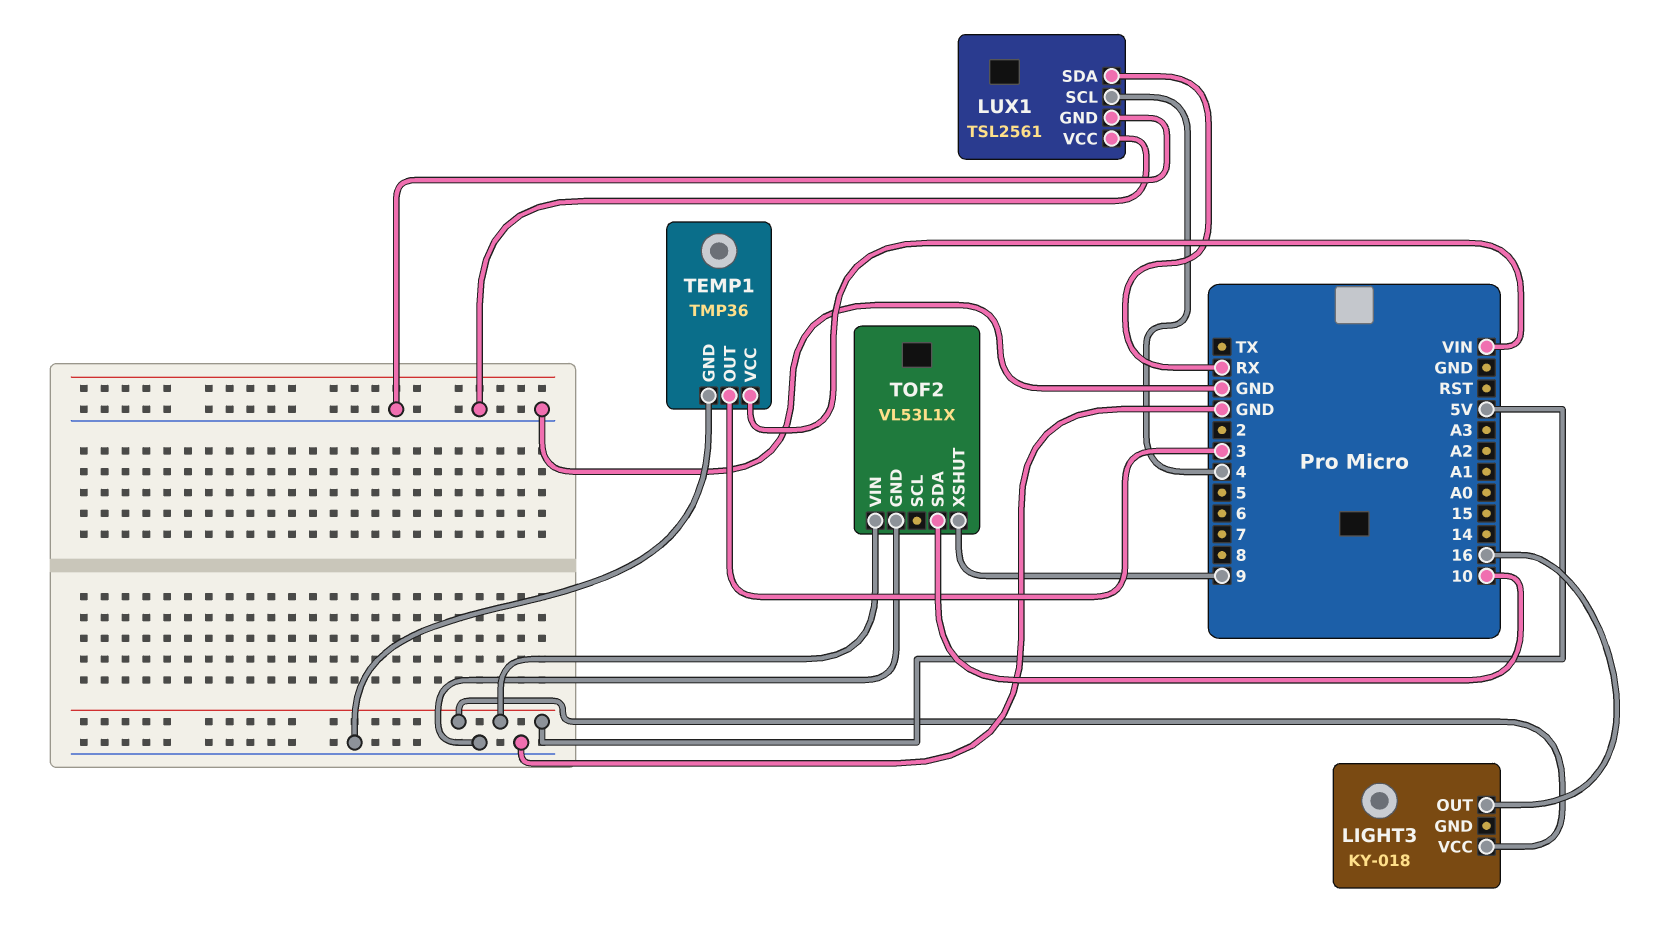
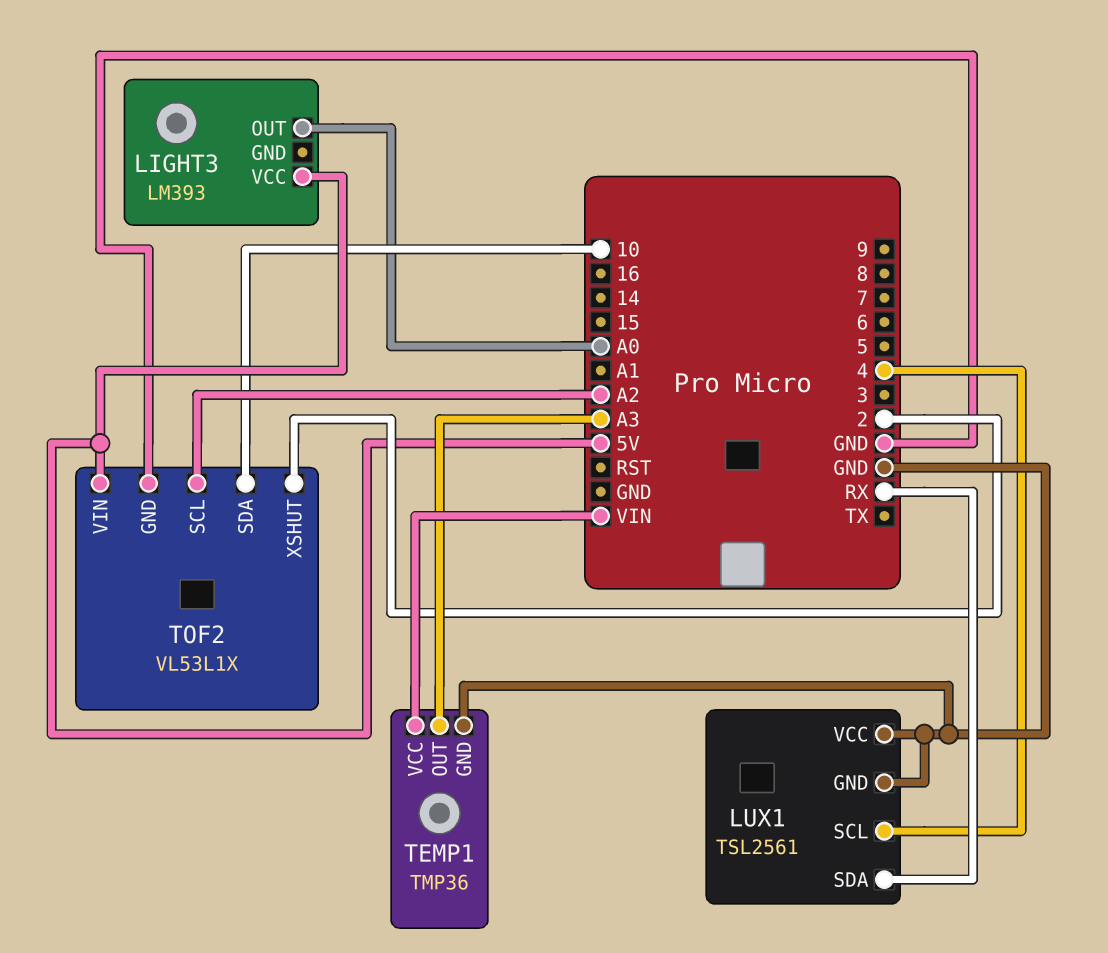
LIGHT3: KY-018 -> LM393
LIGHT3 pin OUT: 16 -> A0
TEMP1 pin OUT: 3 -> A3
TOF2 pin SCL: none -> A2
TOF2 pin XSHUT: 9 -> 2

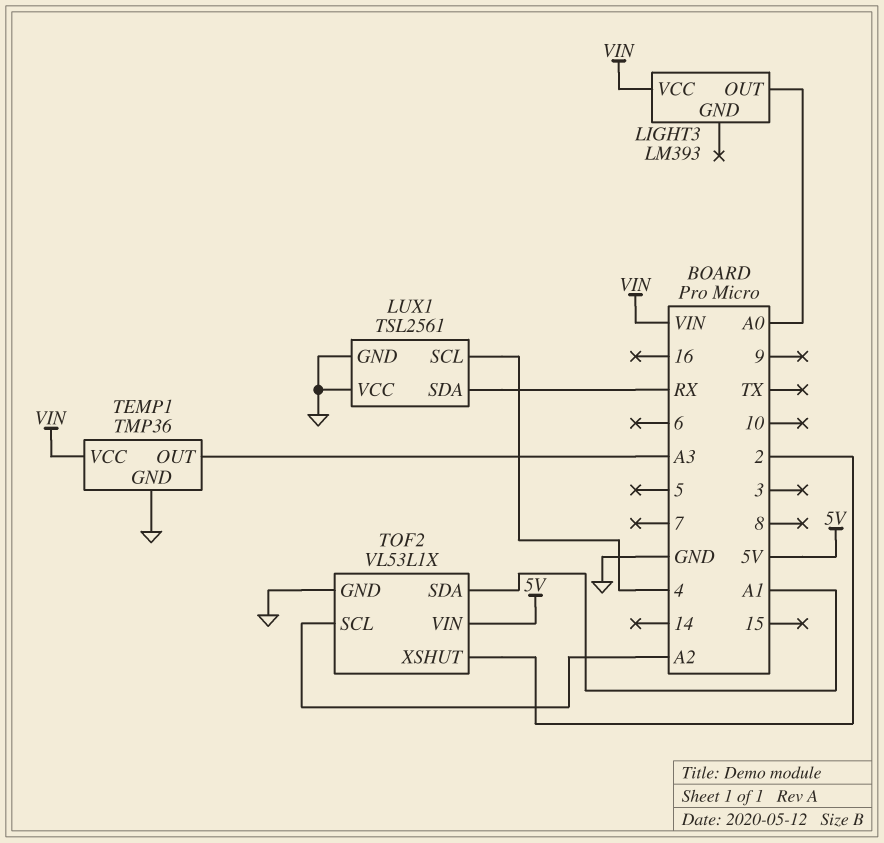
LIGHT3 pin VCC: 5V -> VIN
TOF2 pin SDA: 10 -> A1

